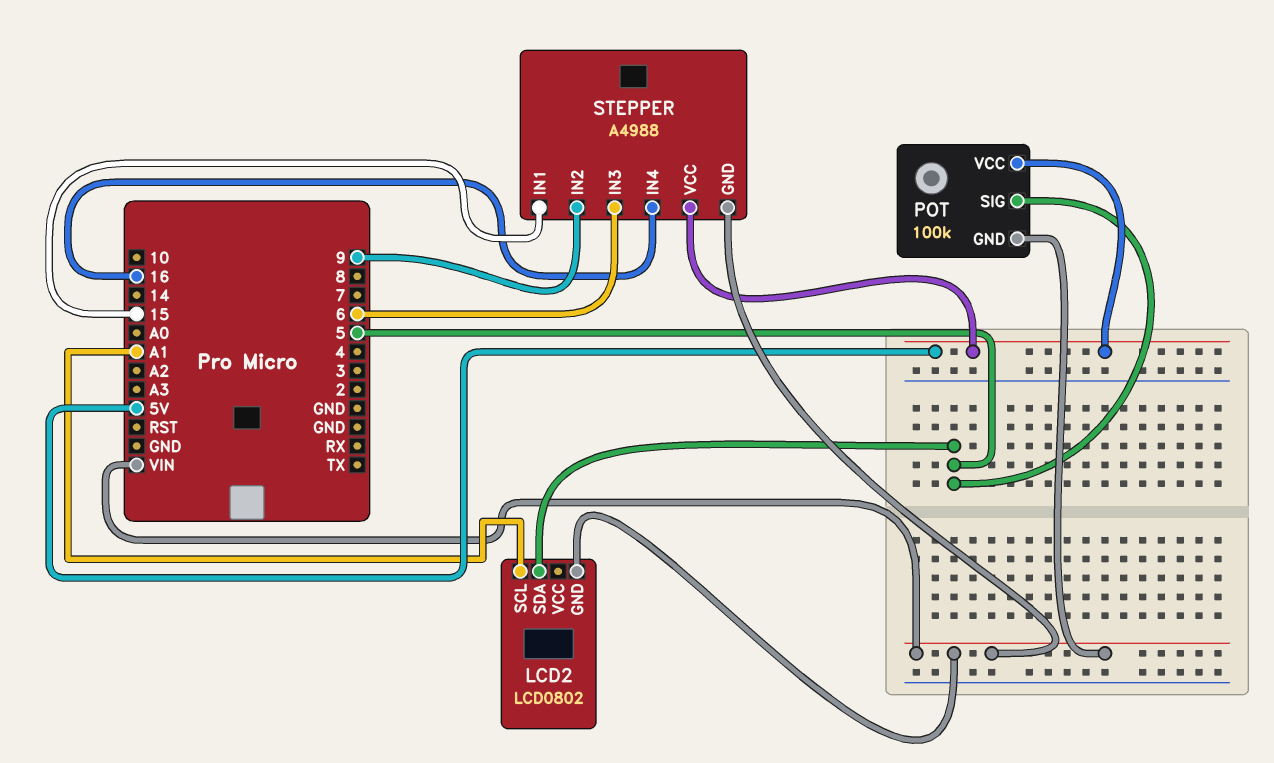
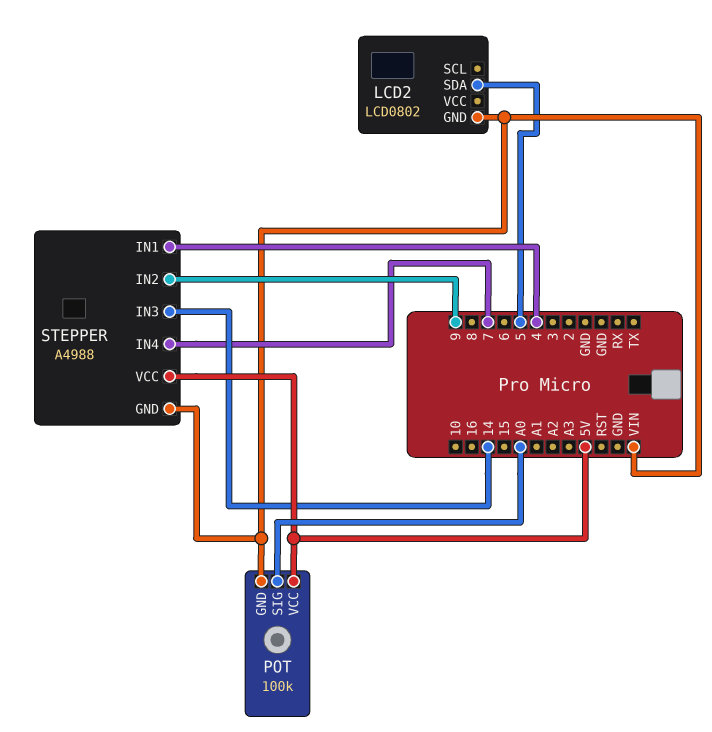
LCD2 pin SCL: A1 -> none
POT pin SIG: 5 -> A0
STEPPER pin IN1: 15 -> 4
STEPPER pin IN3: 6 -> 14
STEPPER pin IN4: 16 -> 7

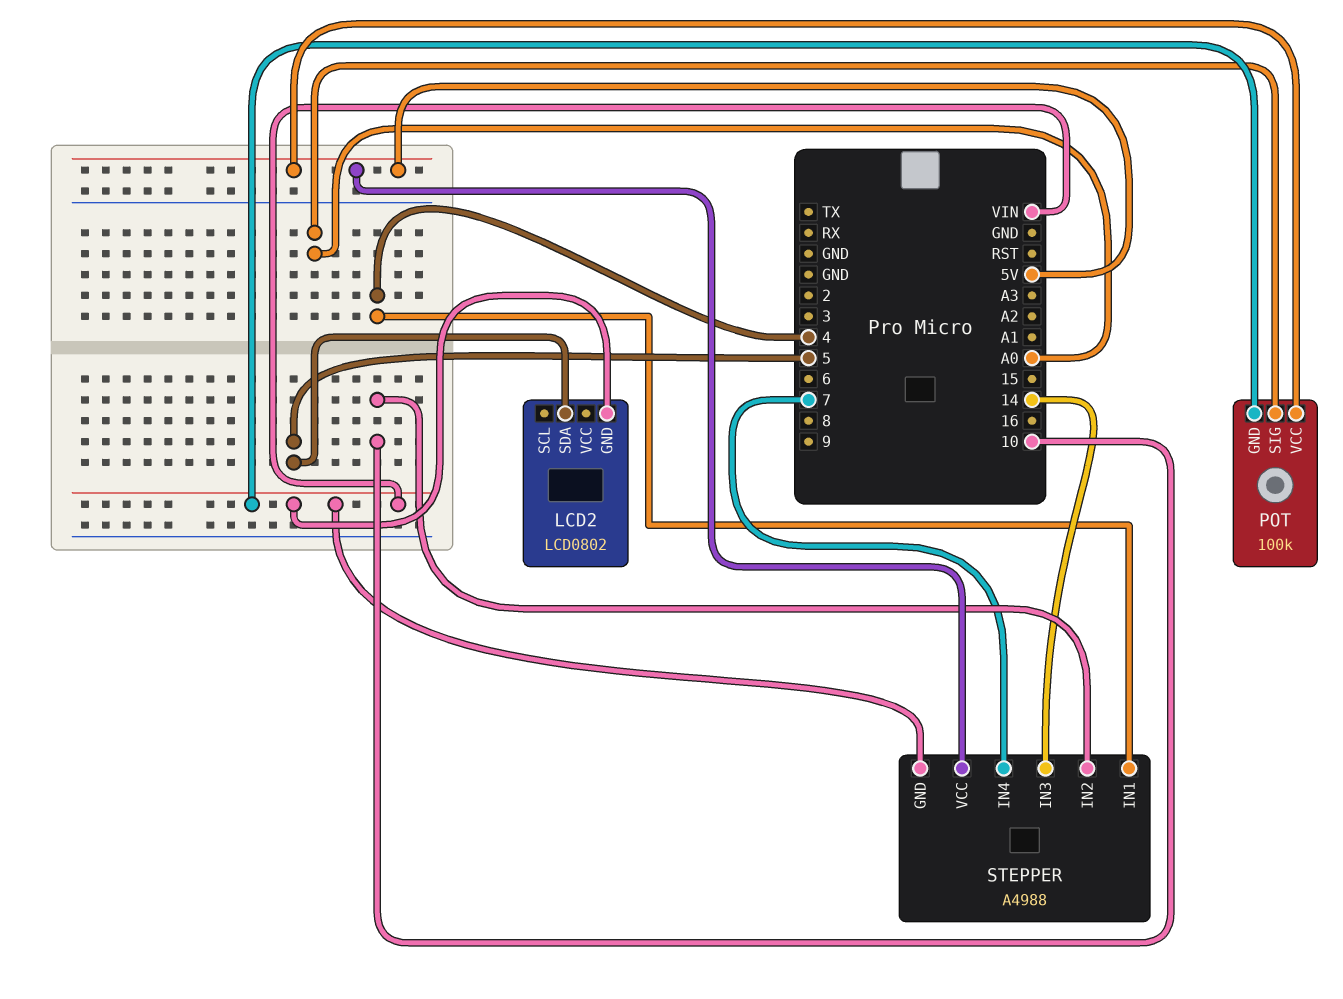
STEPPER pin IN2: 9 -> 10

